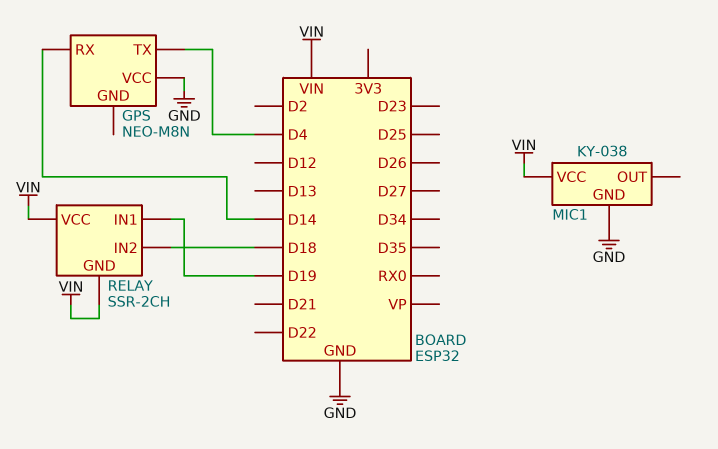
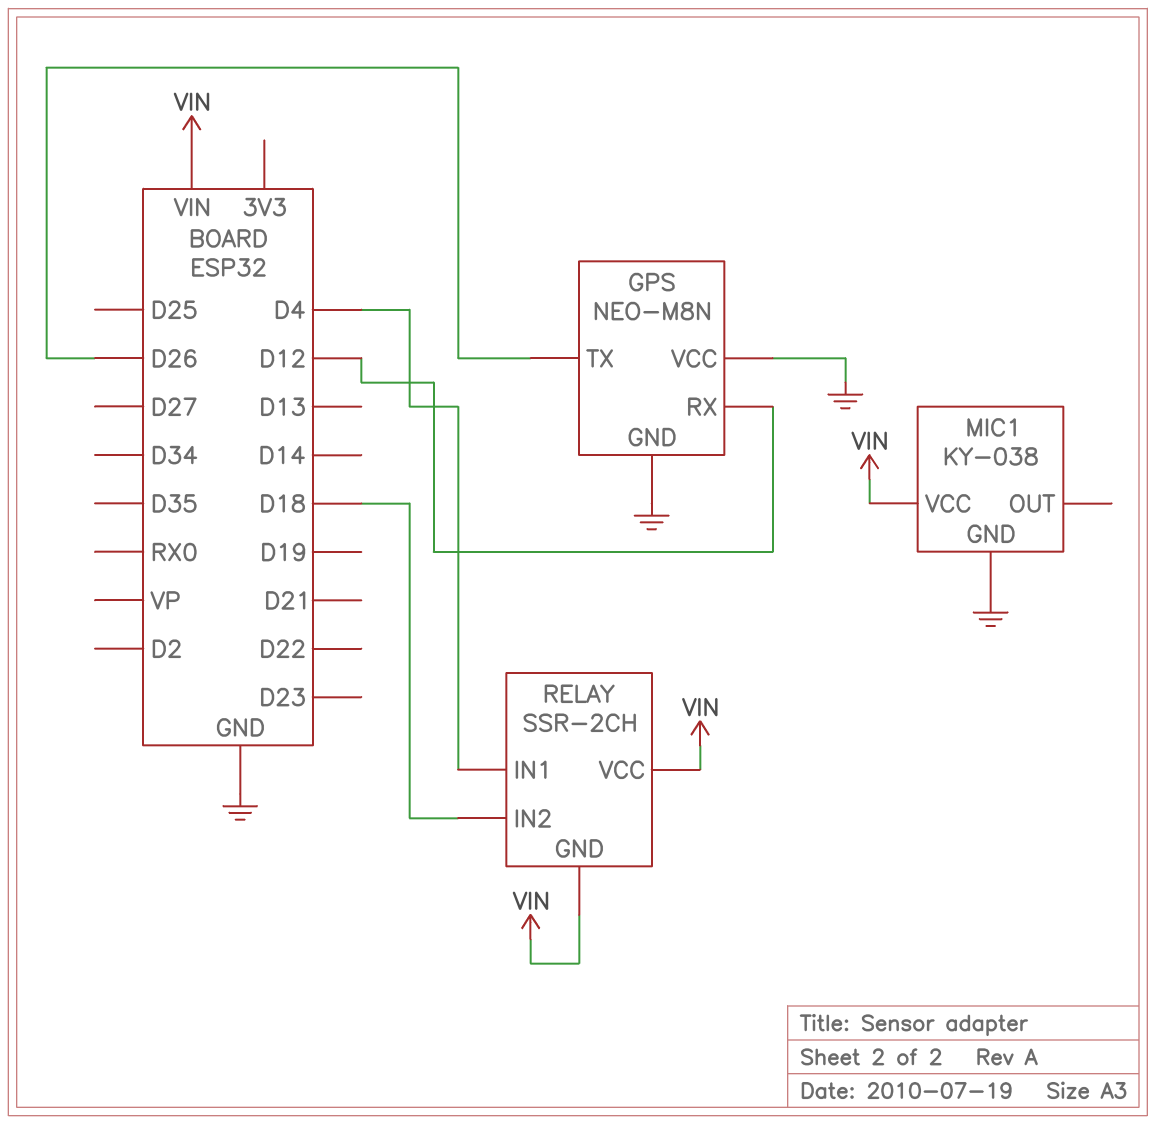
GPS pin GND: none -> GND
GPS pin RX: D14 -> D12
GPS pin TX: D4 -> D26
RELAY pin IN1: D19 -> D4

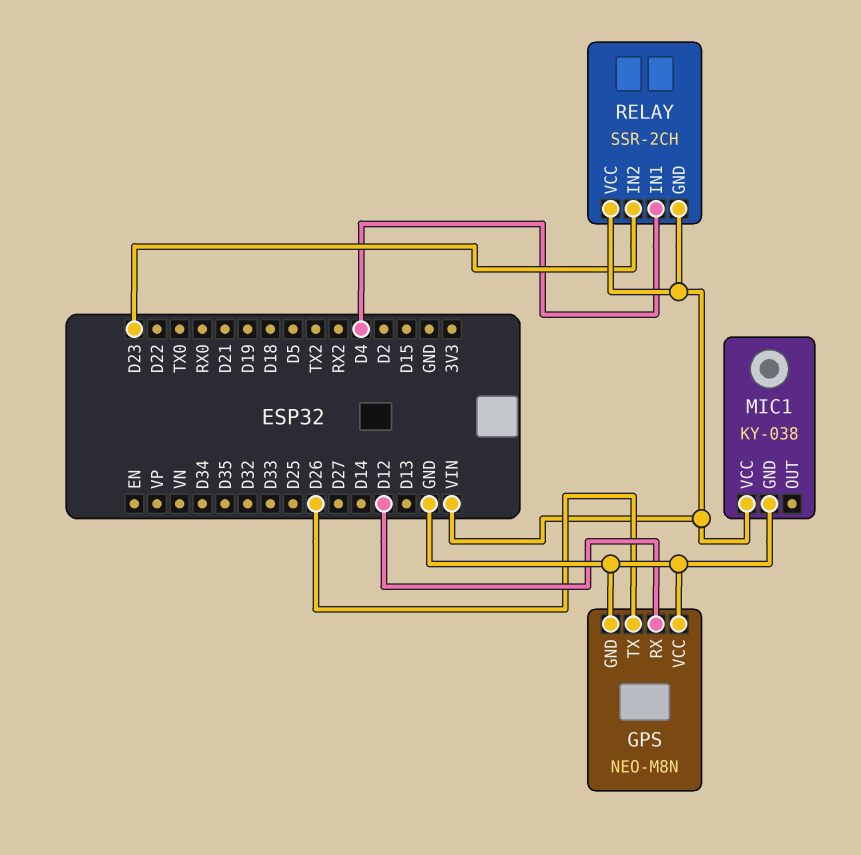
RELAY pin IN2: D18 -> D23

